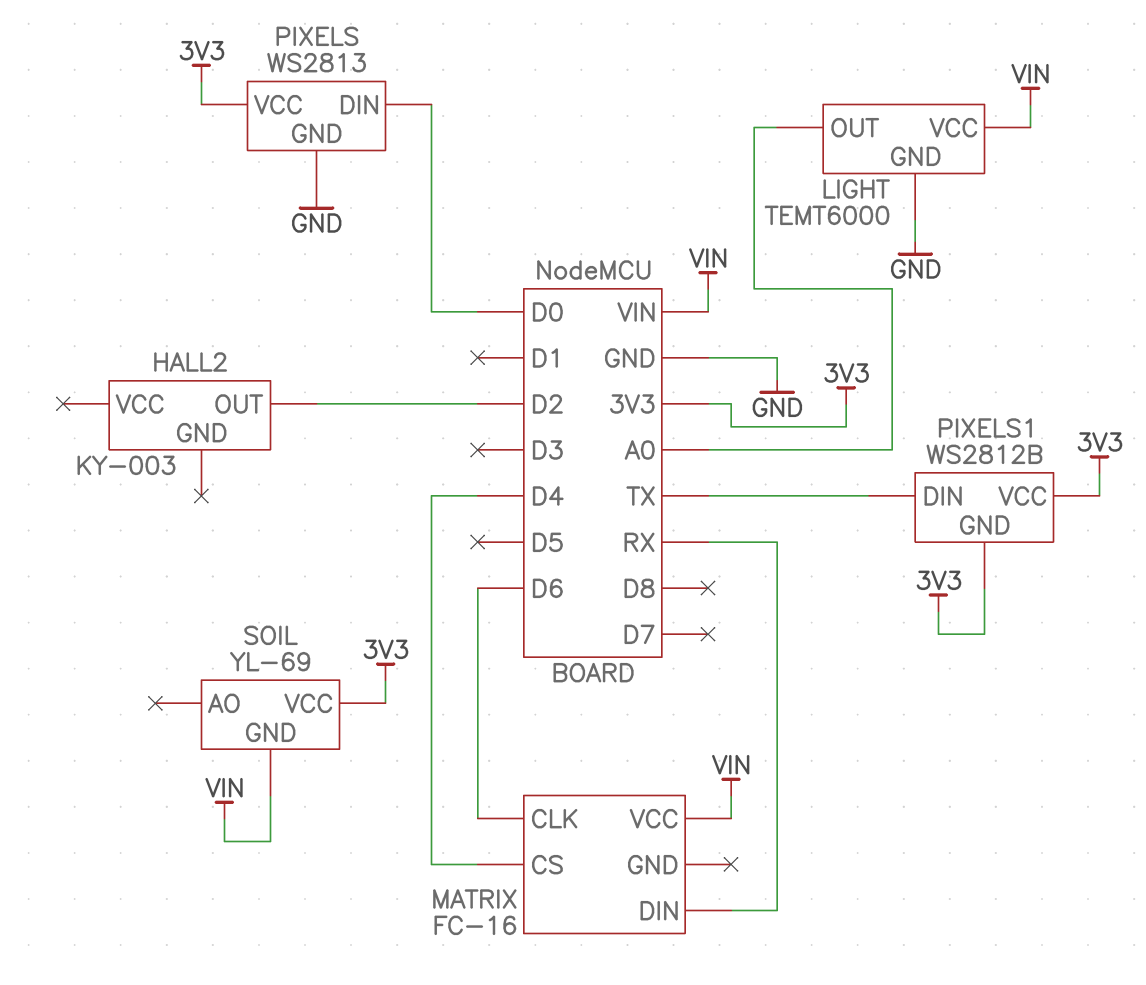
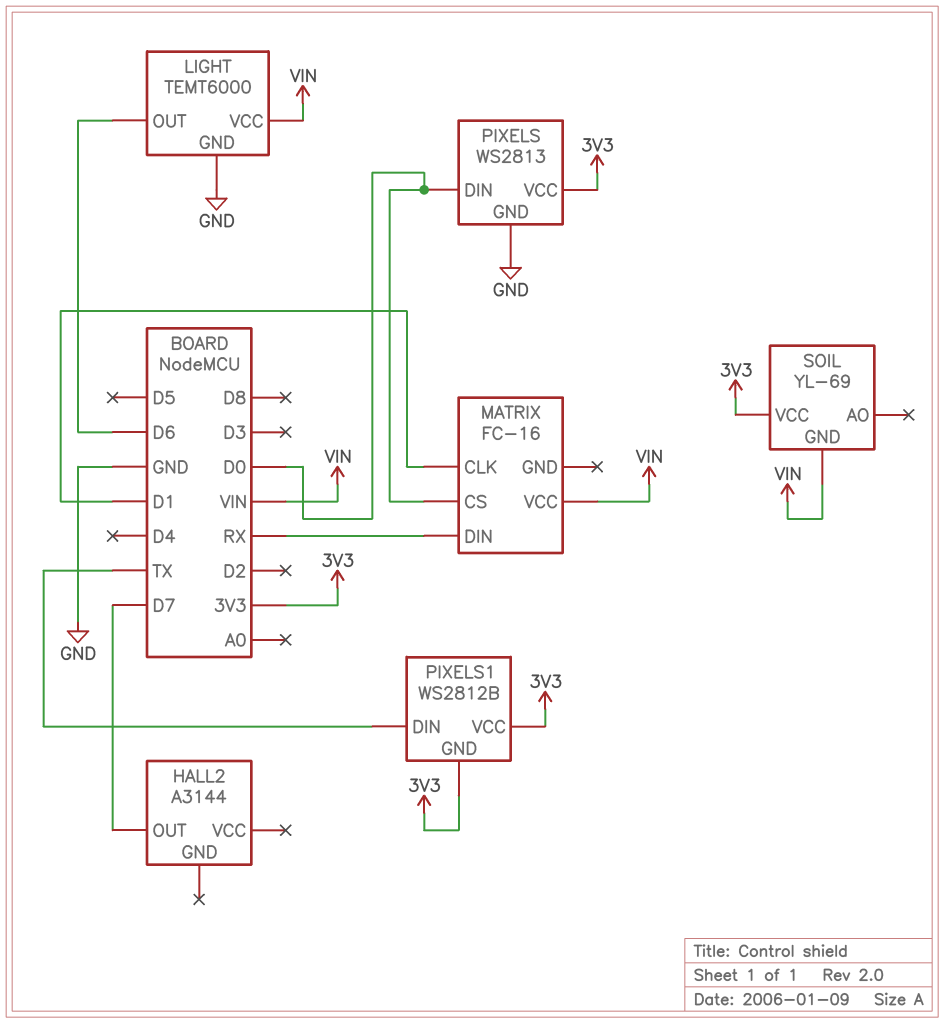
HALL2: KY-003 -> A3144
HALL2 pin OUT: D2 -> D7
LIGHT pin OUT: A0 -> D6
MATRIX pin CLK: D6 -> D1
MATRIX pin CS: D4 -> D0

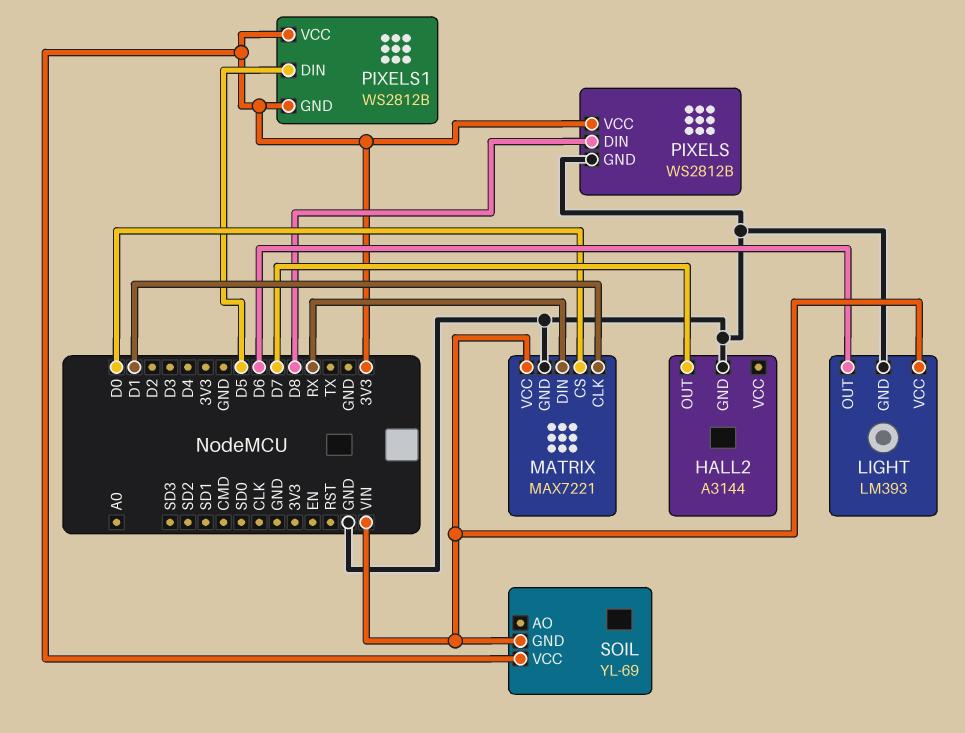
HALL2 pin GND: none -> GND
LIGHT: TEMT6000 -> LM393
MATRIX: FC-16 -> MAX7221
MATRIX pin GND: none -> GND
PIXELS: WS2813 -> WS2812B
PIXELS pin DIN: D0 -> D8
PIXELS1 pin DIN: TX -> D5

